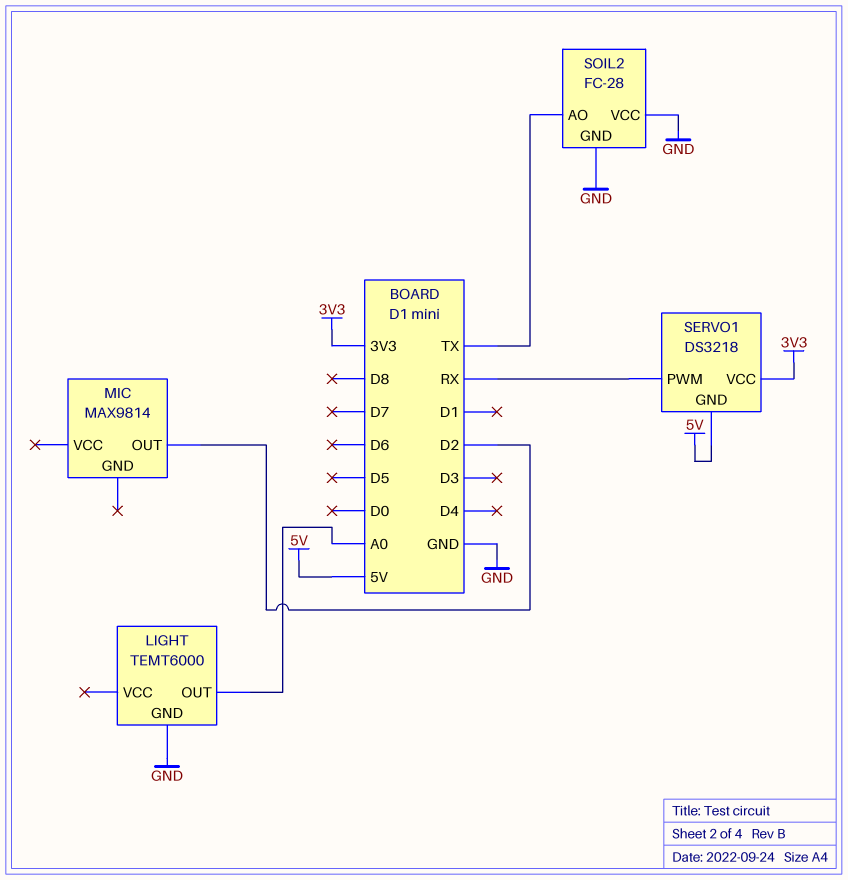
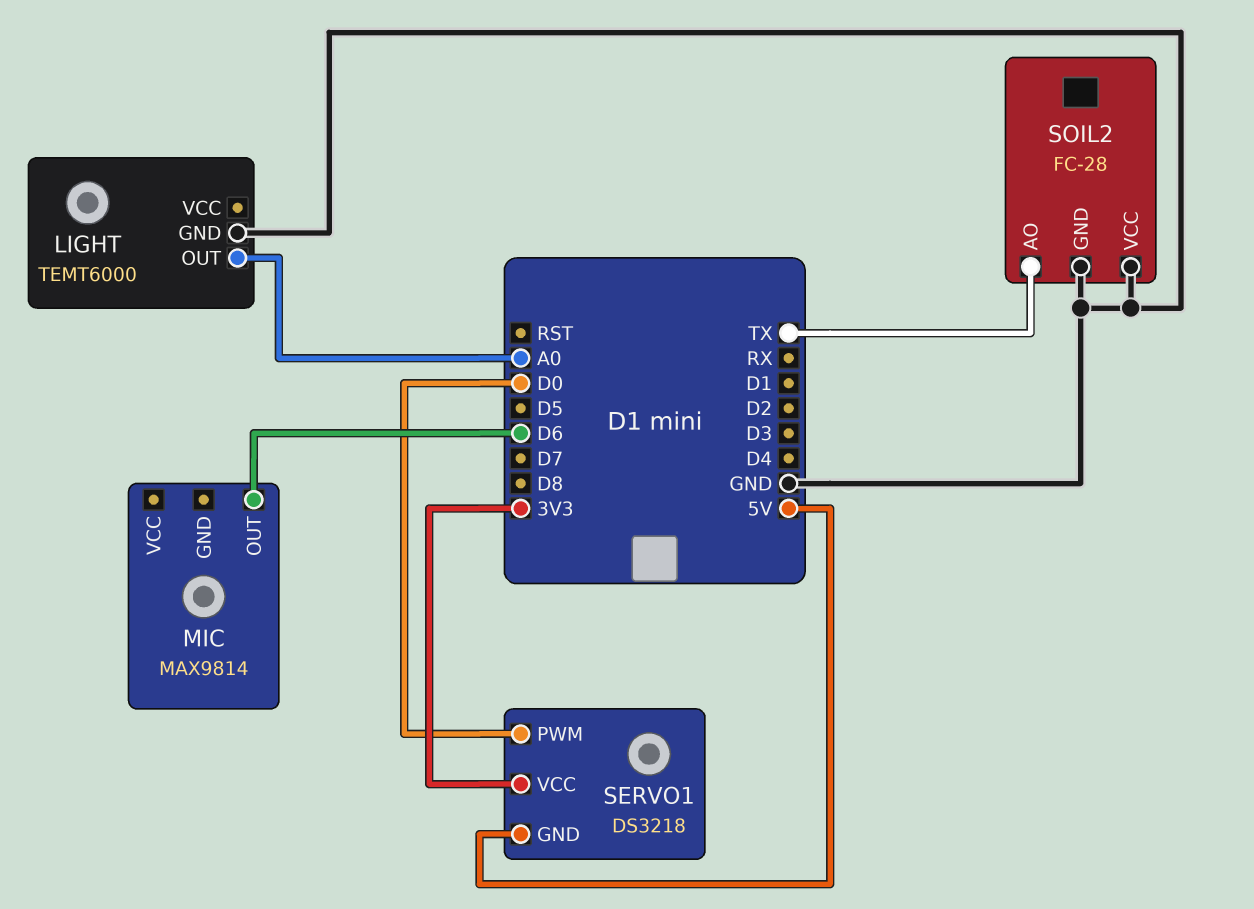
MIC pin OUT: D2 -> D6
SERVO1 pin PWM: RX -> D0

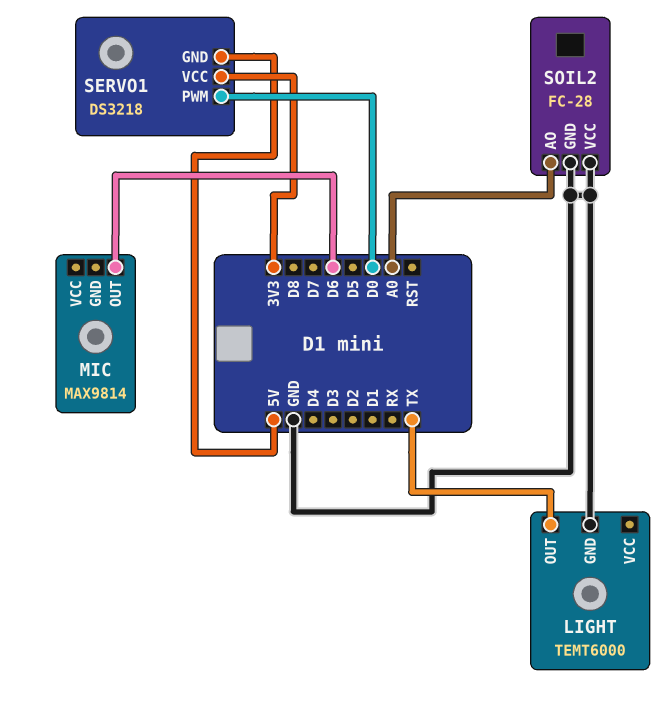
LIGHT pin OUT: A0 -> TX
SOIL2 pin AO: TX -> A0

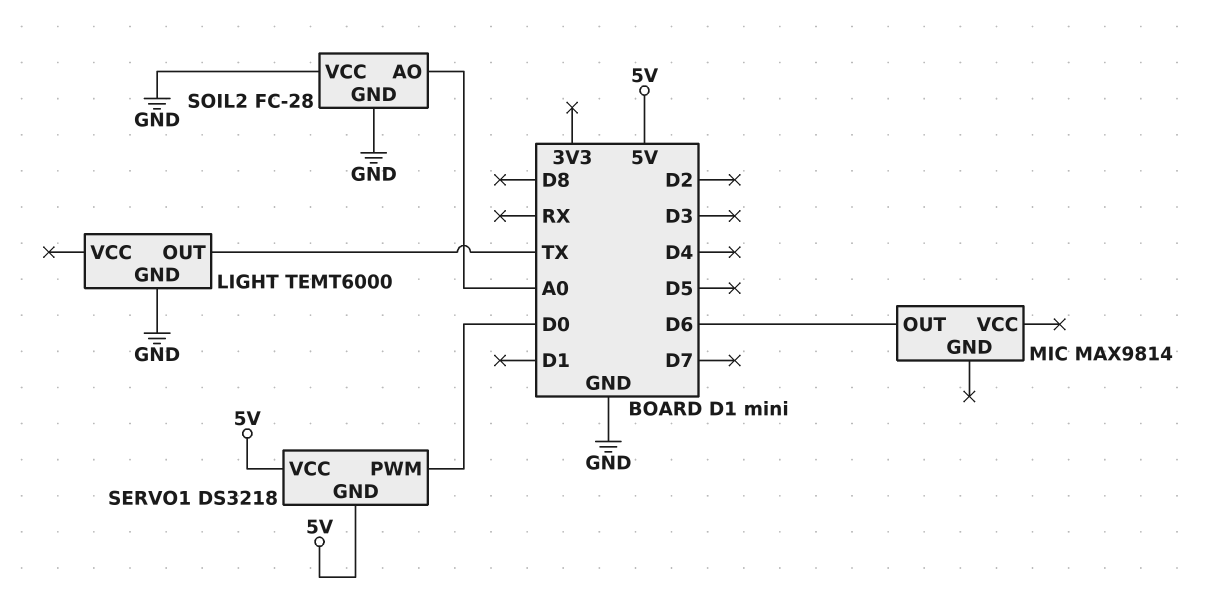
SERVO1 pin VCC: 3V3 -> 5V

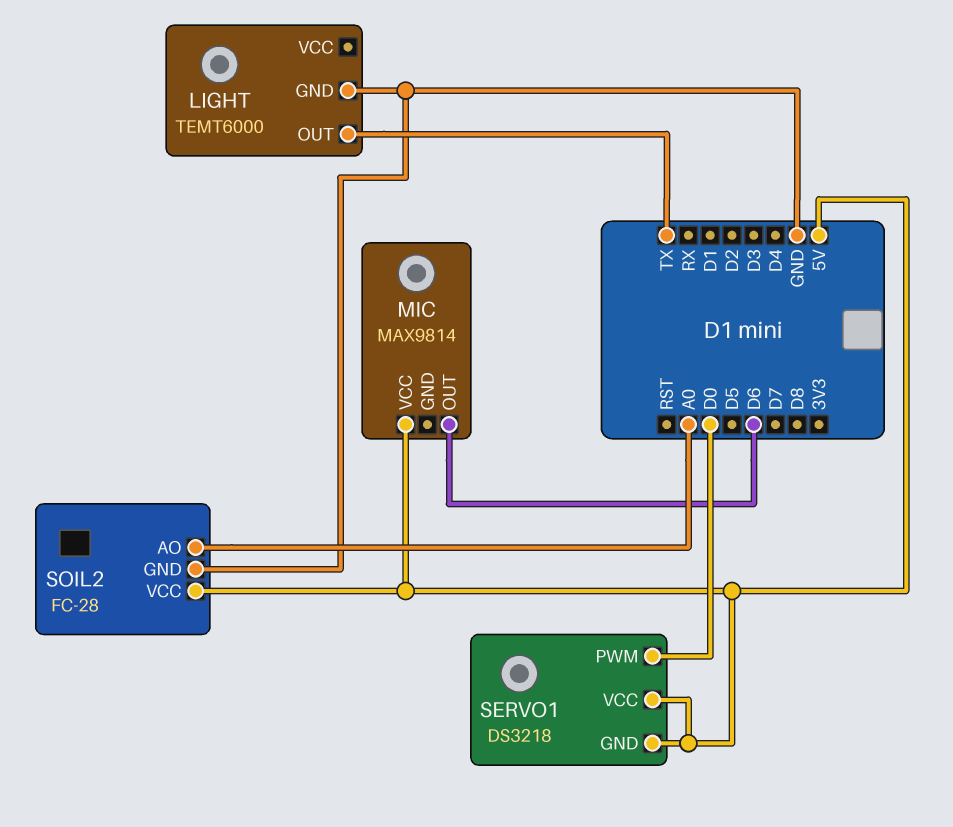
MIC pin VCC: none -> 5V
SOIL2 pin VCC: GND -> 5V

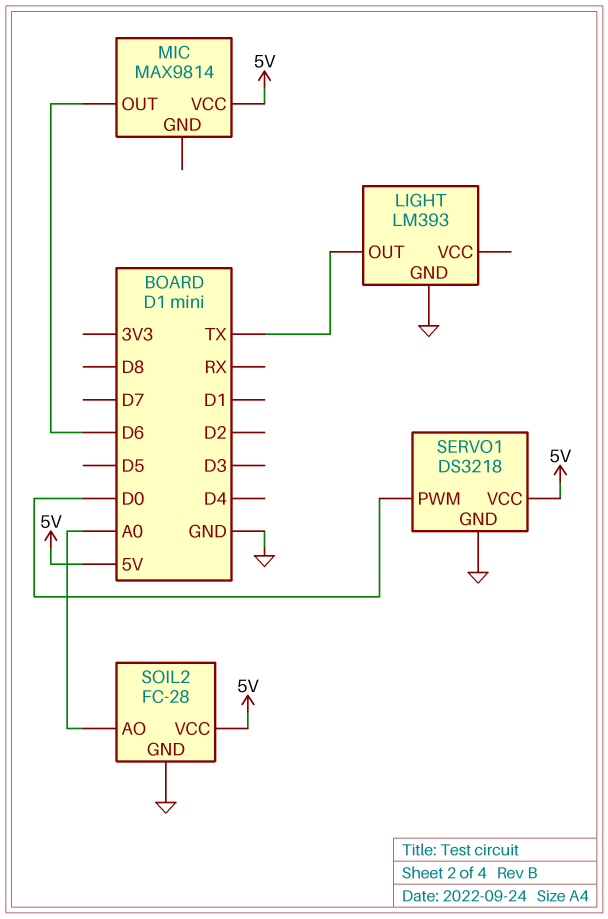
LIGHT: TEMT6000 -> LM393
SERVO1 pin GND: 5V -> GND

